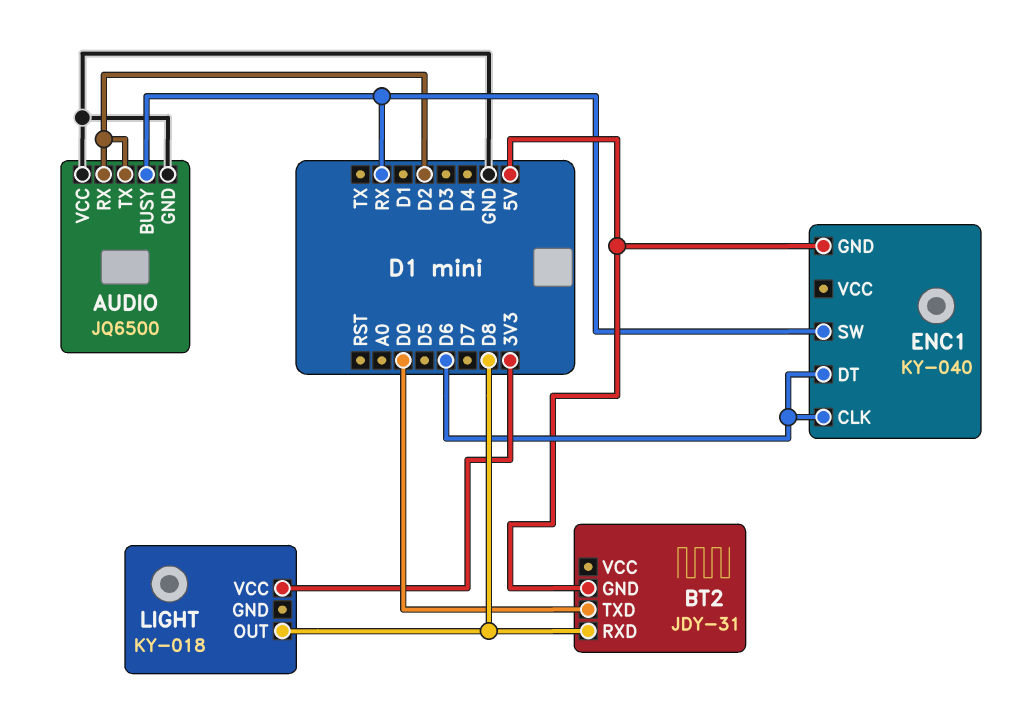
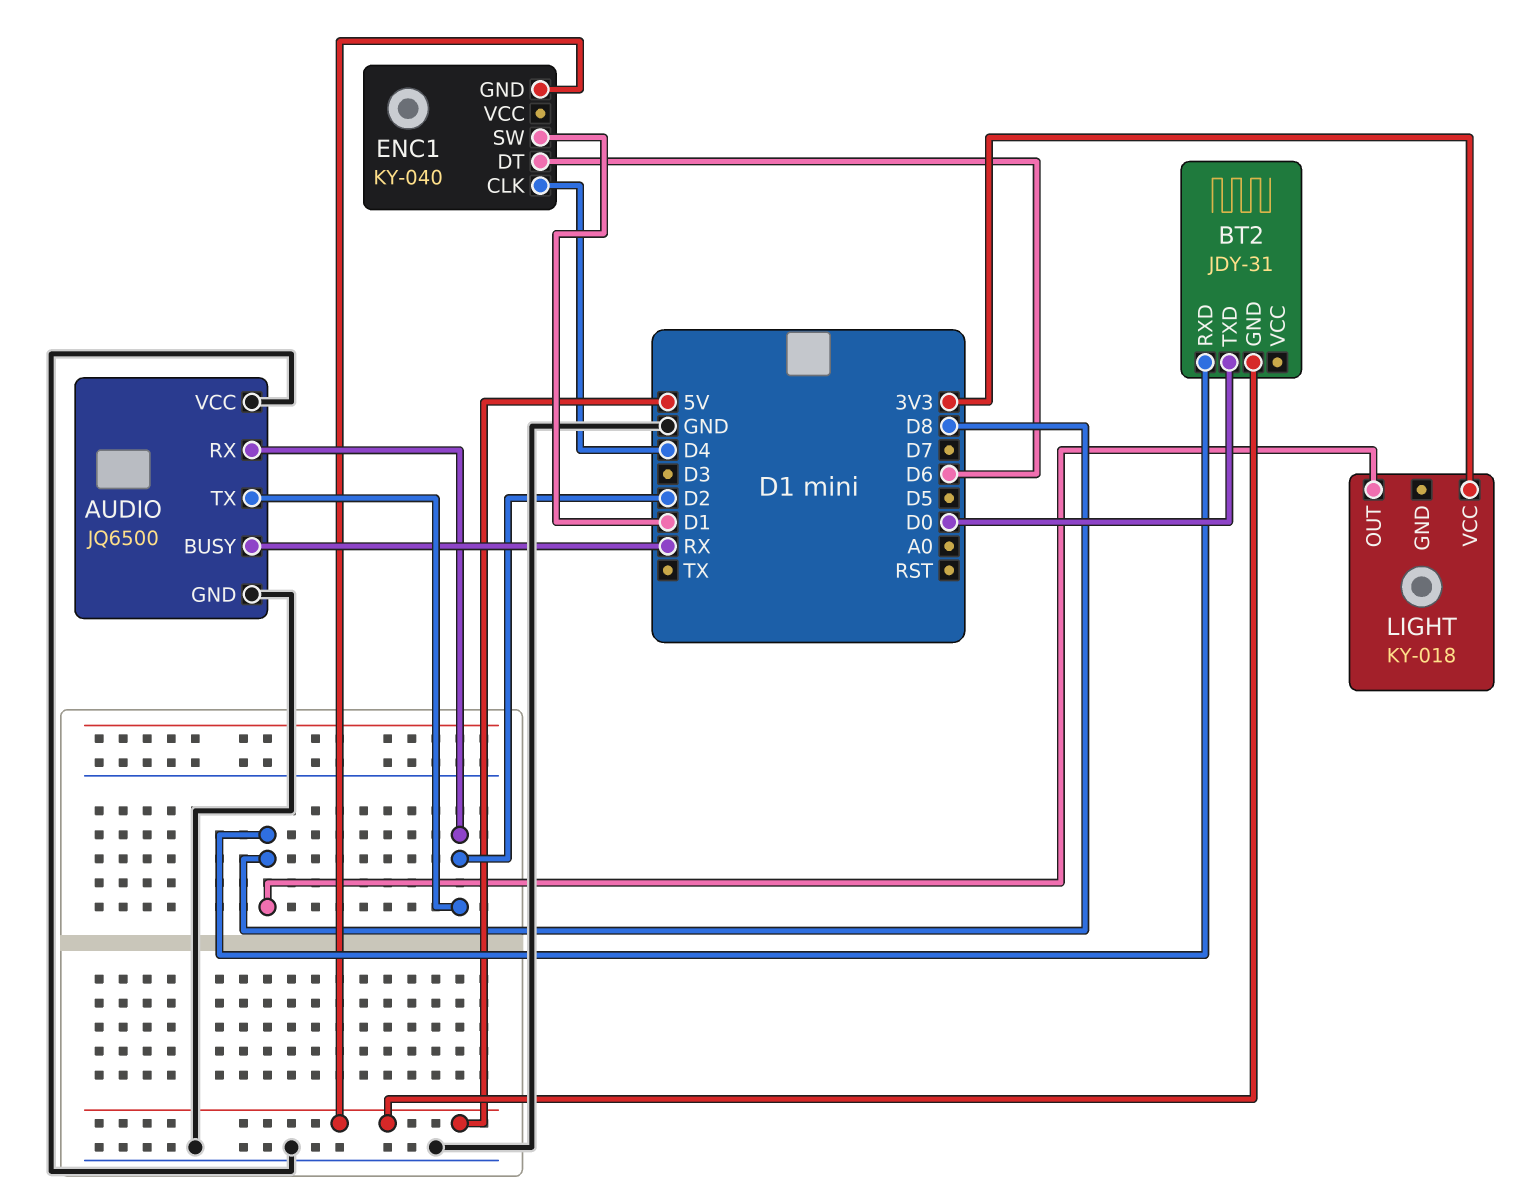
ENC1 pin CLK: D6 -> D4
ENC1 pin SW: RX -> D1

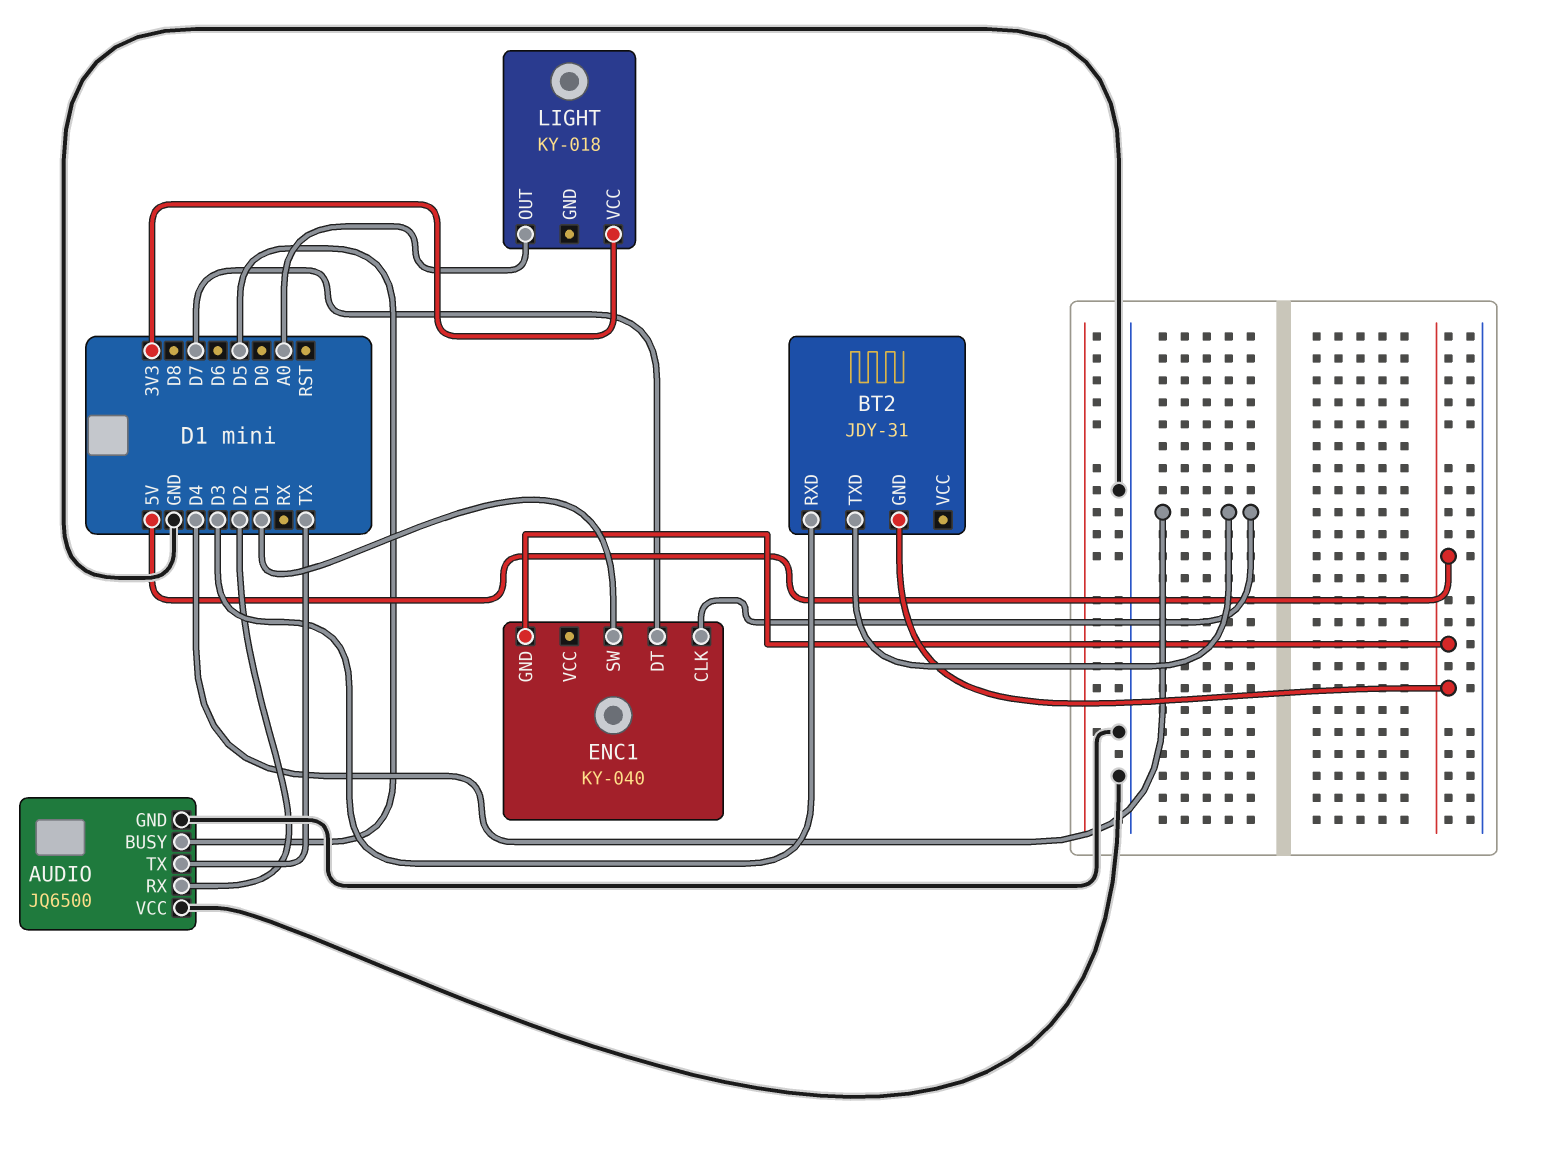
AUDIO pin BUSY: RX -> D5
AUDIO pin TX: D2 -> TX
BT2 pin RXD: D8 -> D3
BT2 pin TXD: D0 -> D4
ENC1 pin DT: D6 -> D7
LIGHT pin OUT: D8 -> A0

